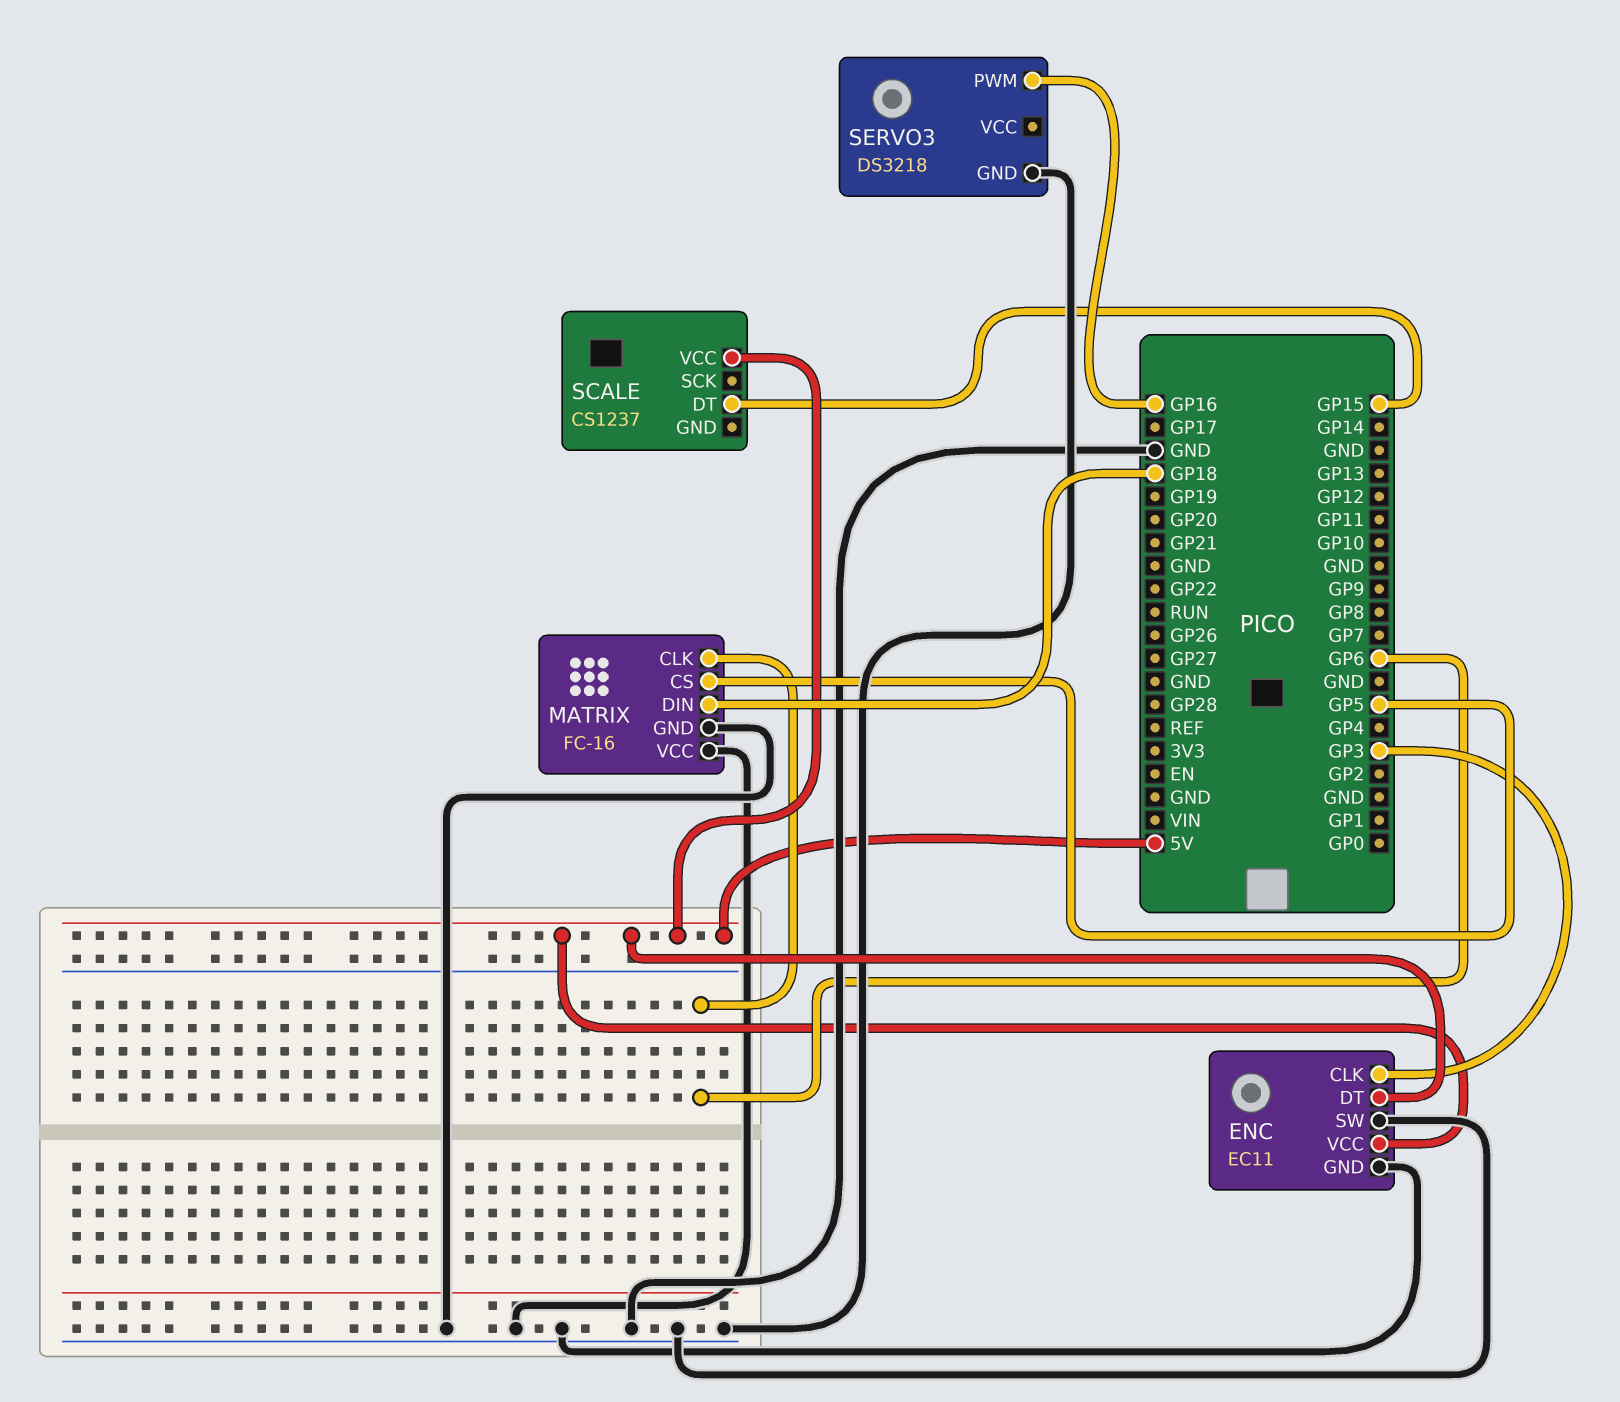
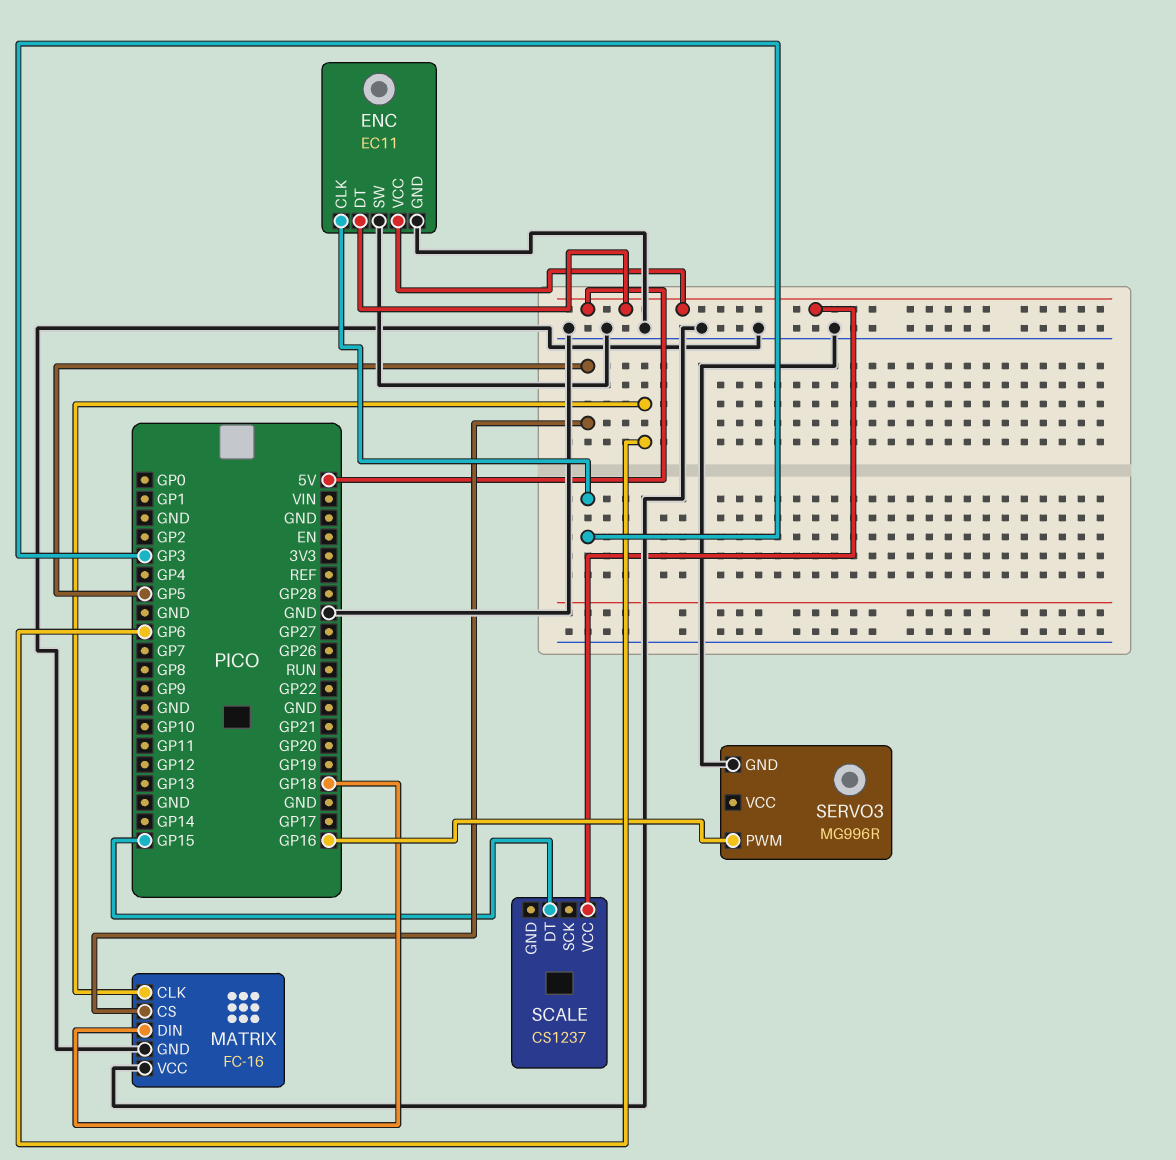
SERVO3: DS3218 -> MG996R

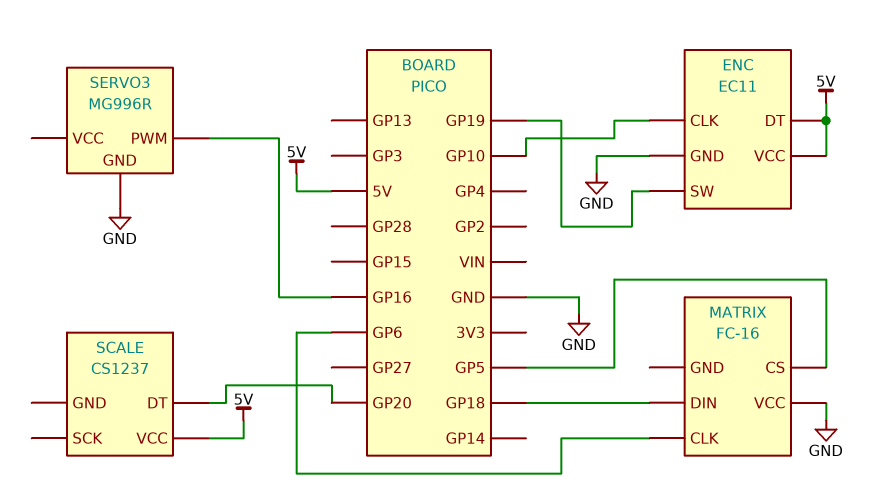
ENC pin CLK: GP3 -> GP10
ENC pin SW: GND -> GP19
MATRIX pin GND: GND -> none
SCALE pin DT: GP15 -> GP20

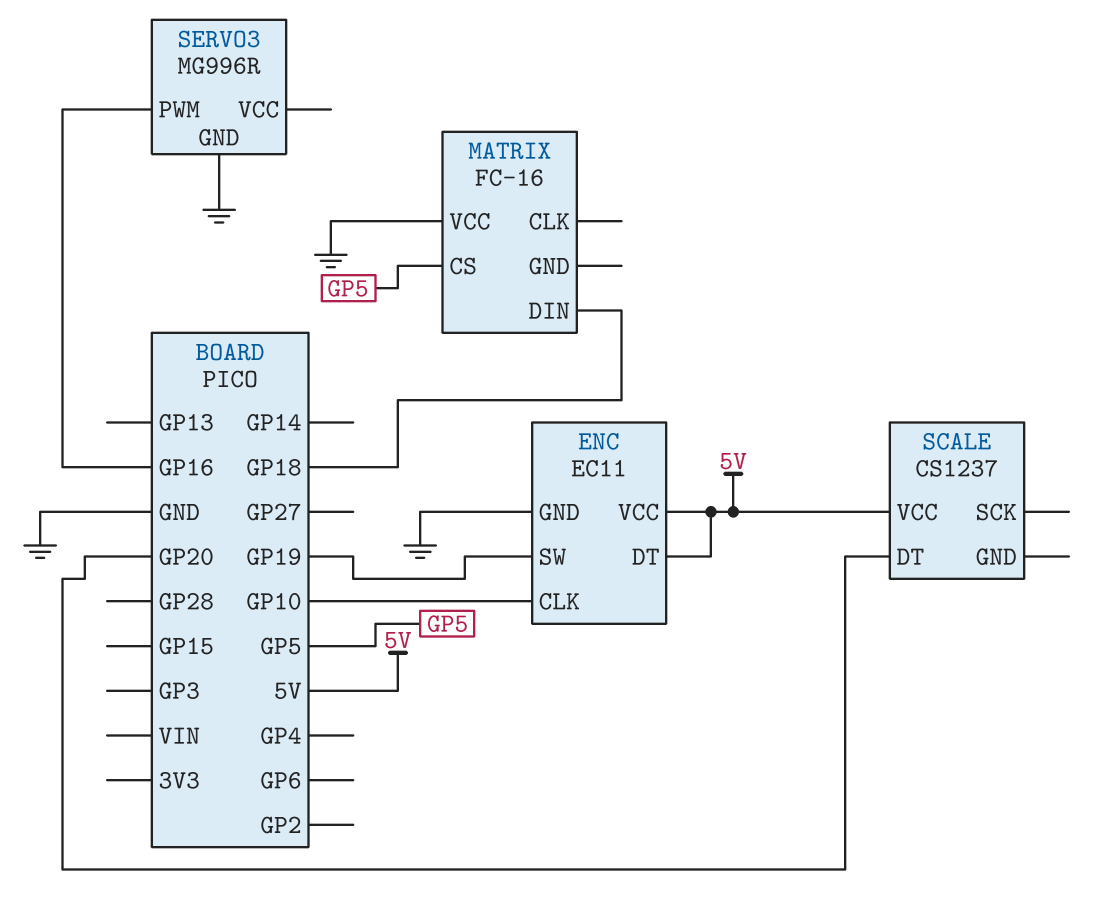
MATRIX pin CLK: GP6 -> none

